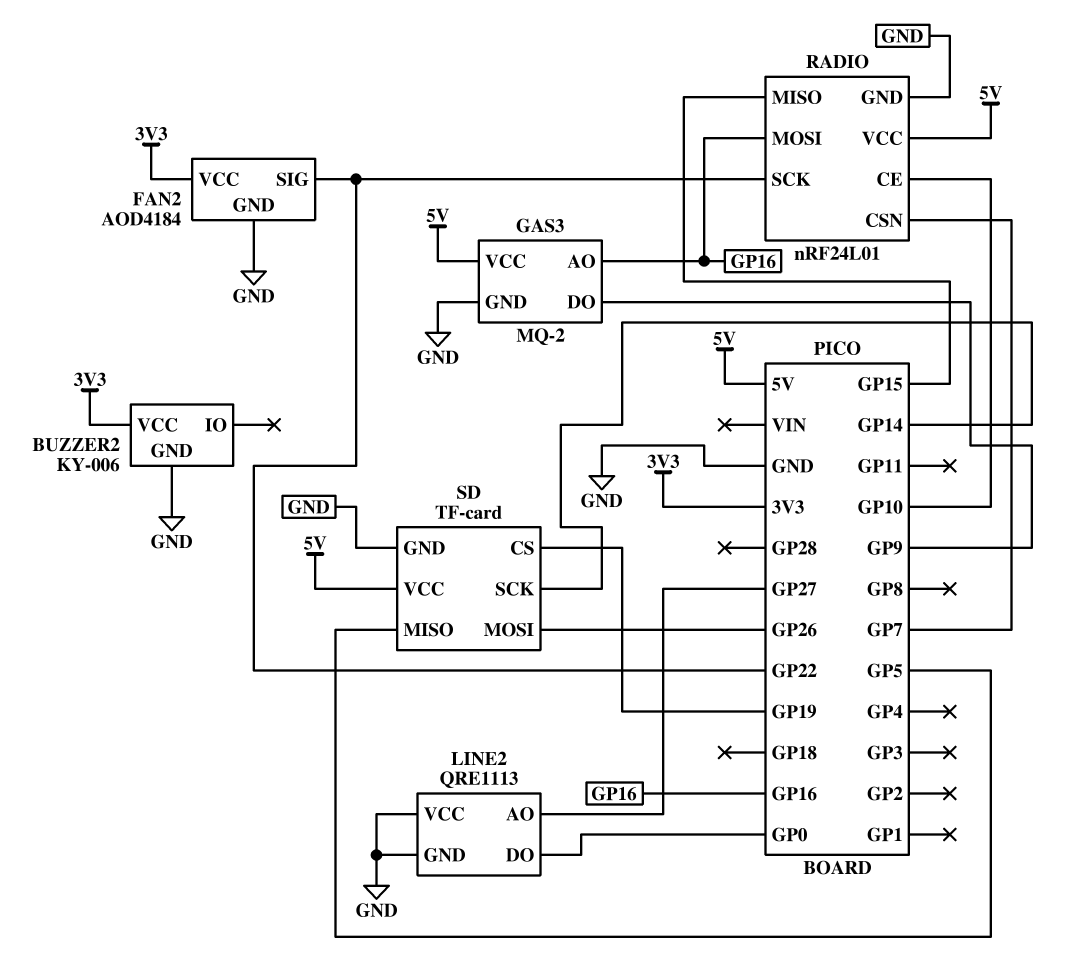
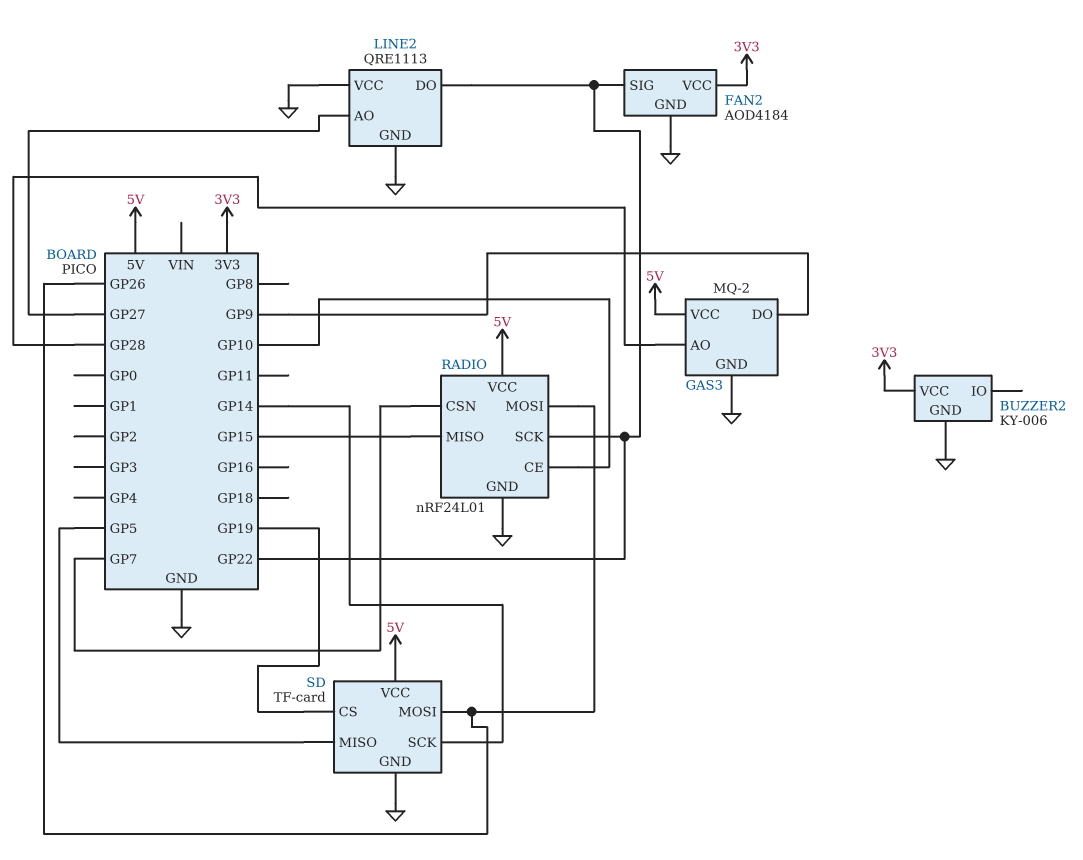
GAS3 pin AO: GP16 -> GP28
LINE2 pin DO: GP0 -> GP22
RADIO pin MOSI: GP16 -> GP26

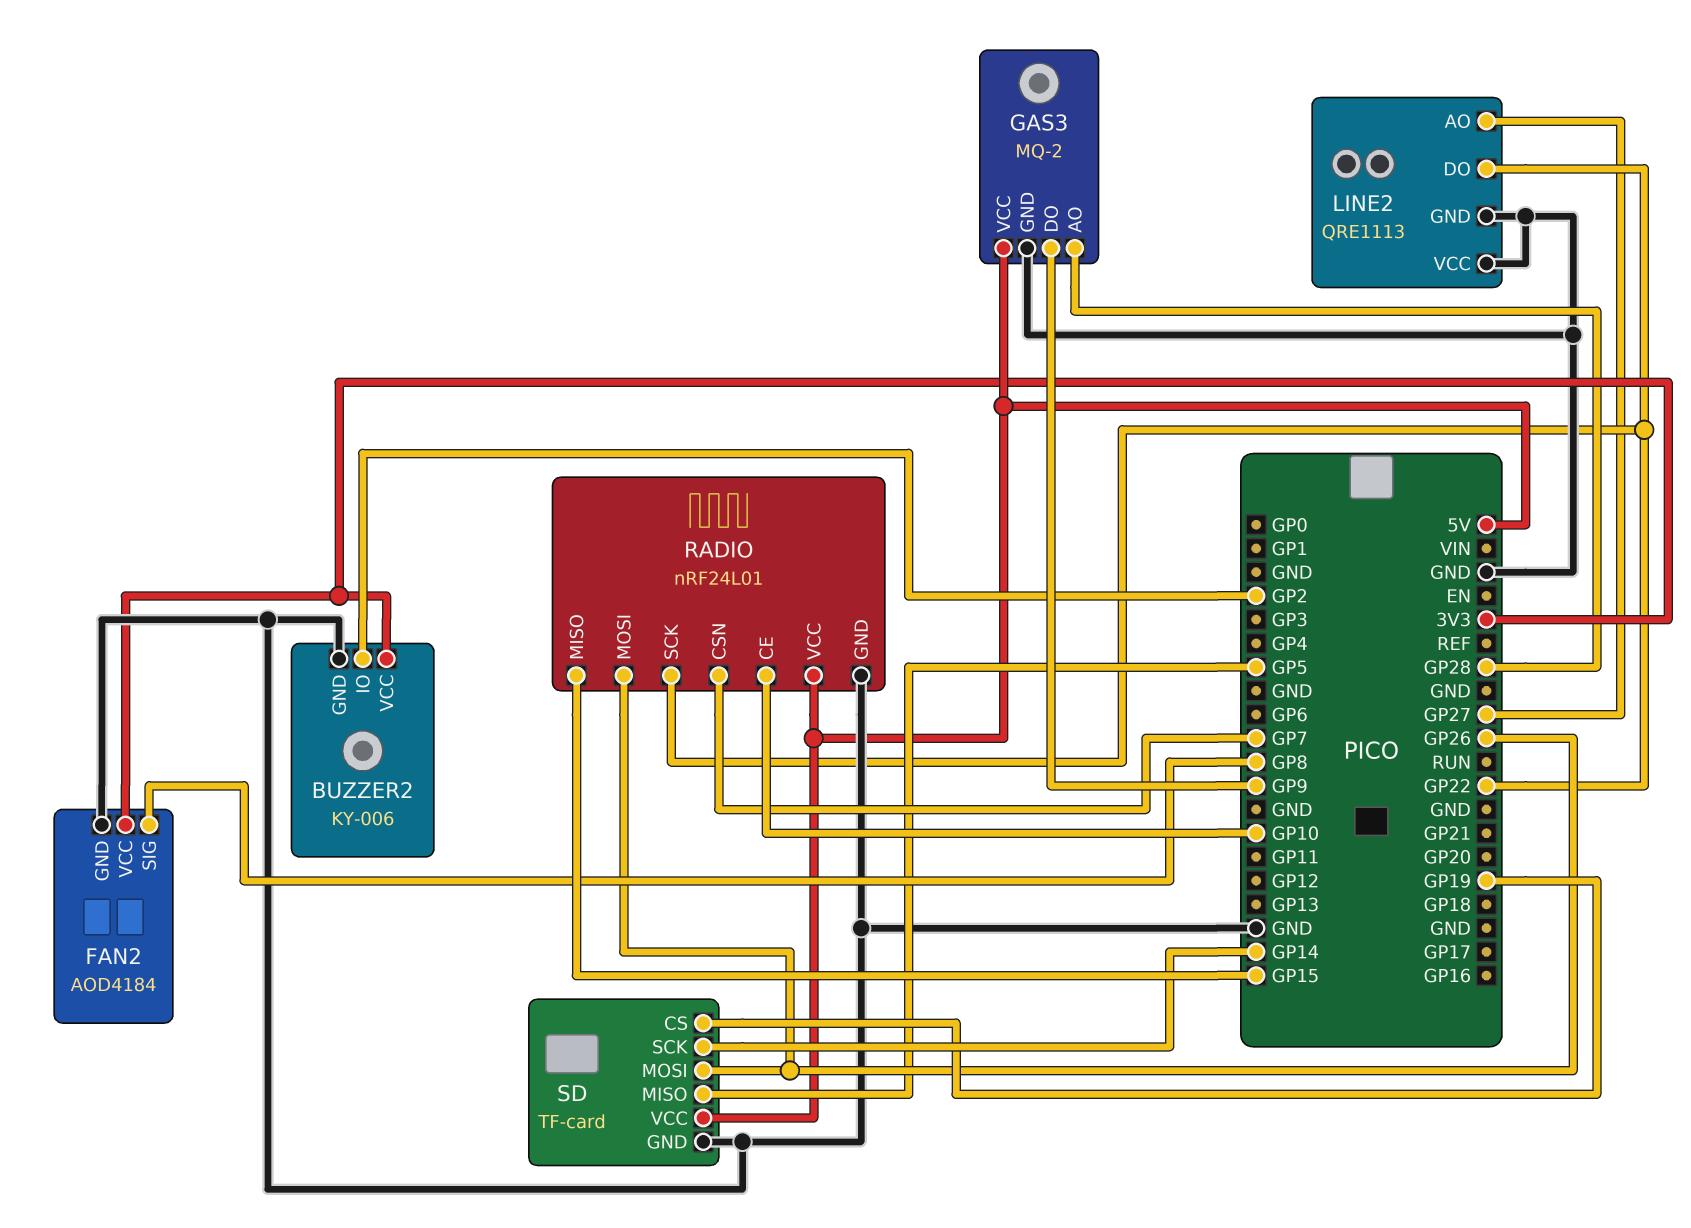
BUZZER2 pin IO: none -> GP2
FAN2 pin SIG: GP22 -> GP8

